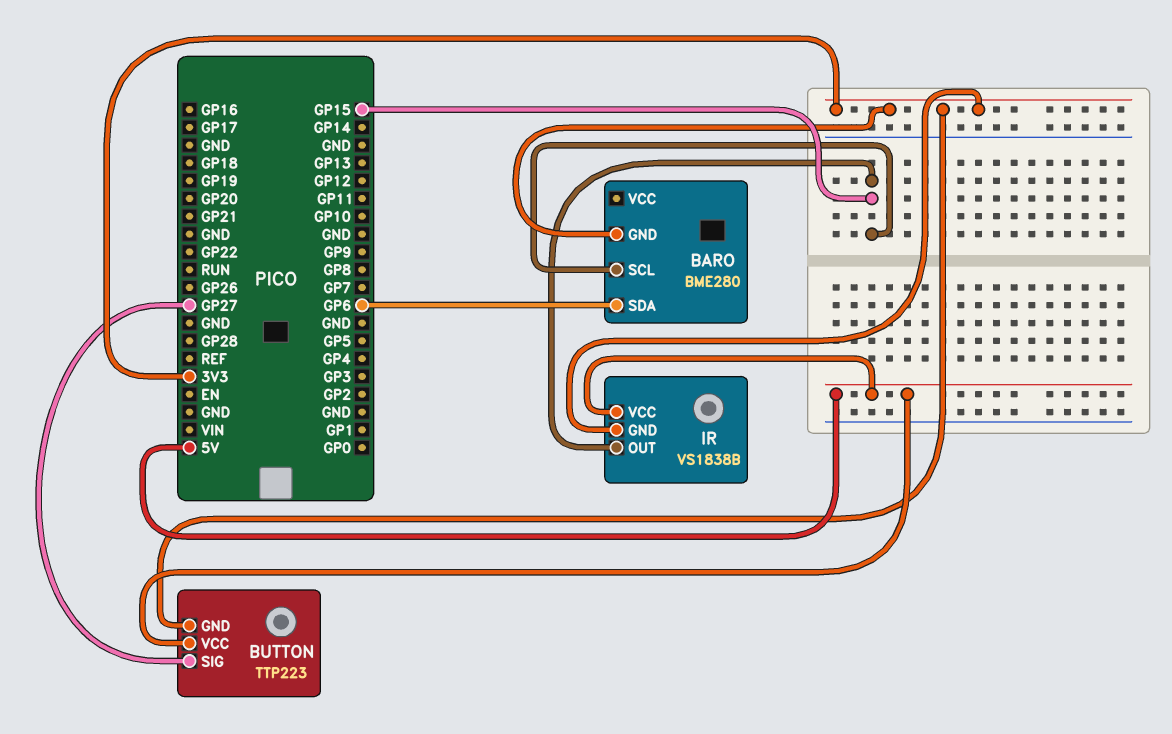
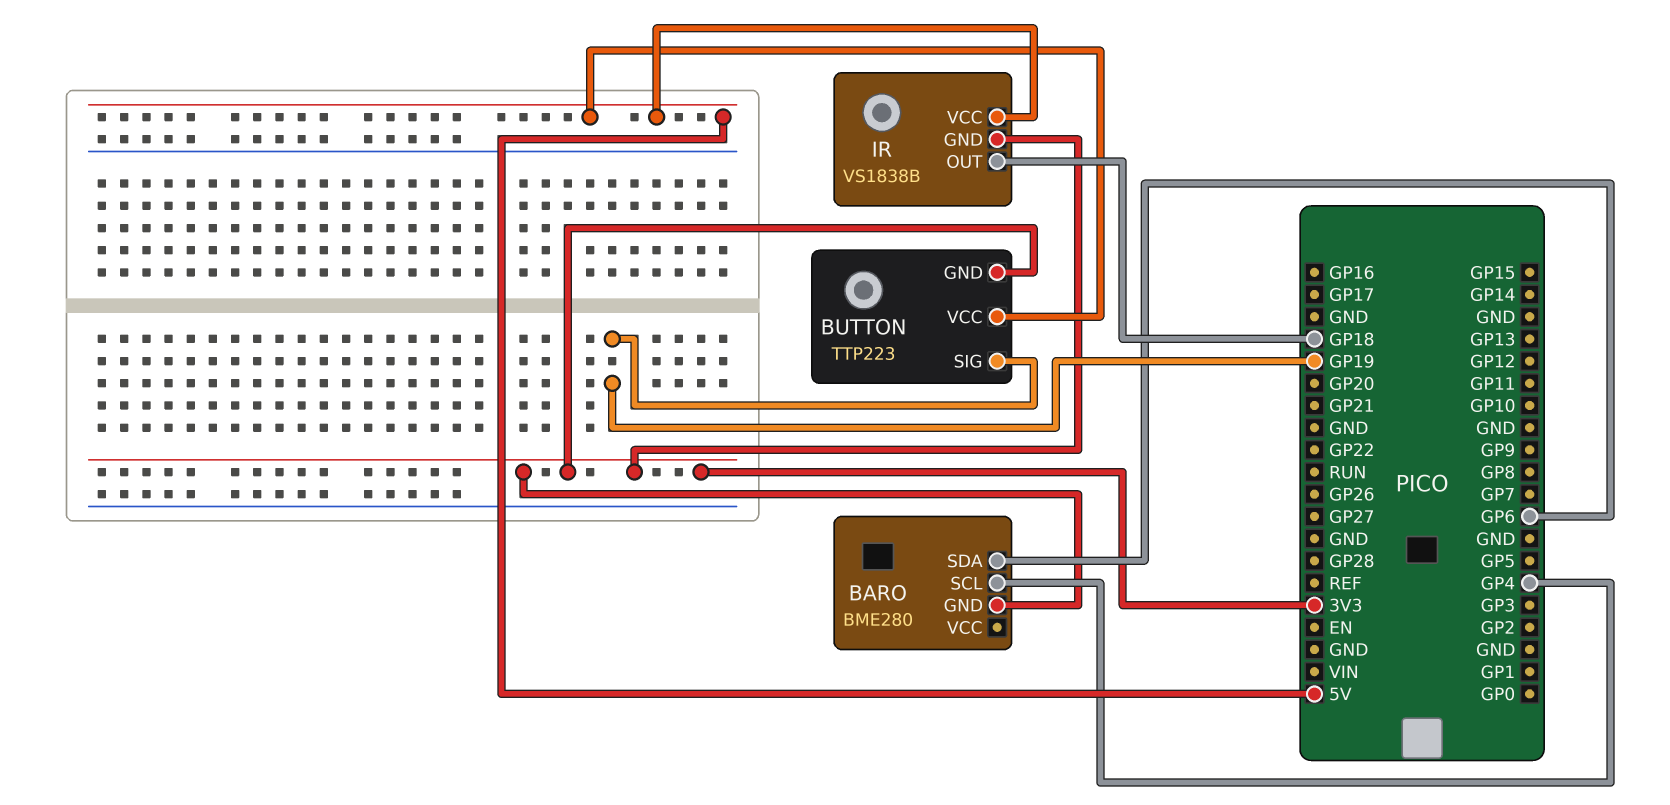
BARO pin SCL: GP15 -> GP4
BUTTON pin SIG: GP27 -> GP19
IR pin OUT: GP15 -> GP18

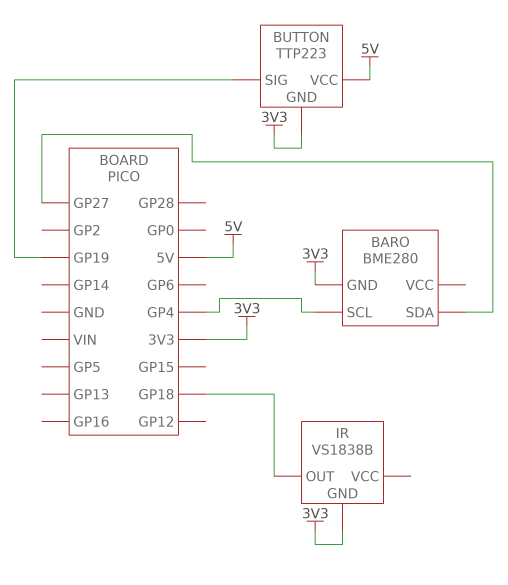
BARO pin SDA: GP6 -> GP27
IR pin VCC: 5V -> none

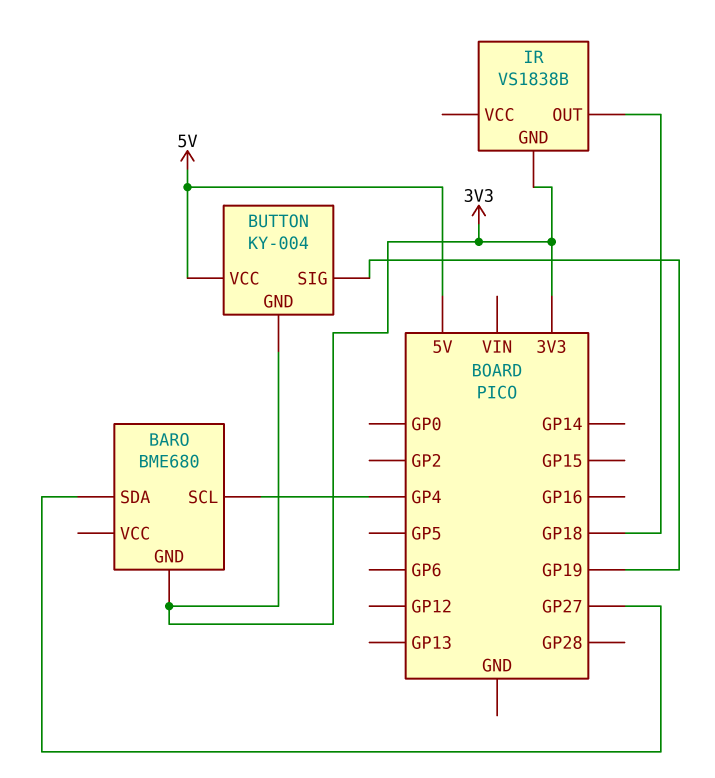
BARO: BME280 -> BME680
BUTTON: TTP223 -> KY-004

